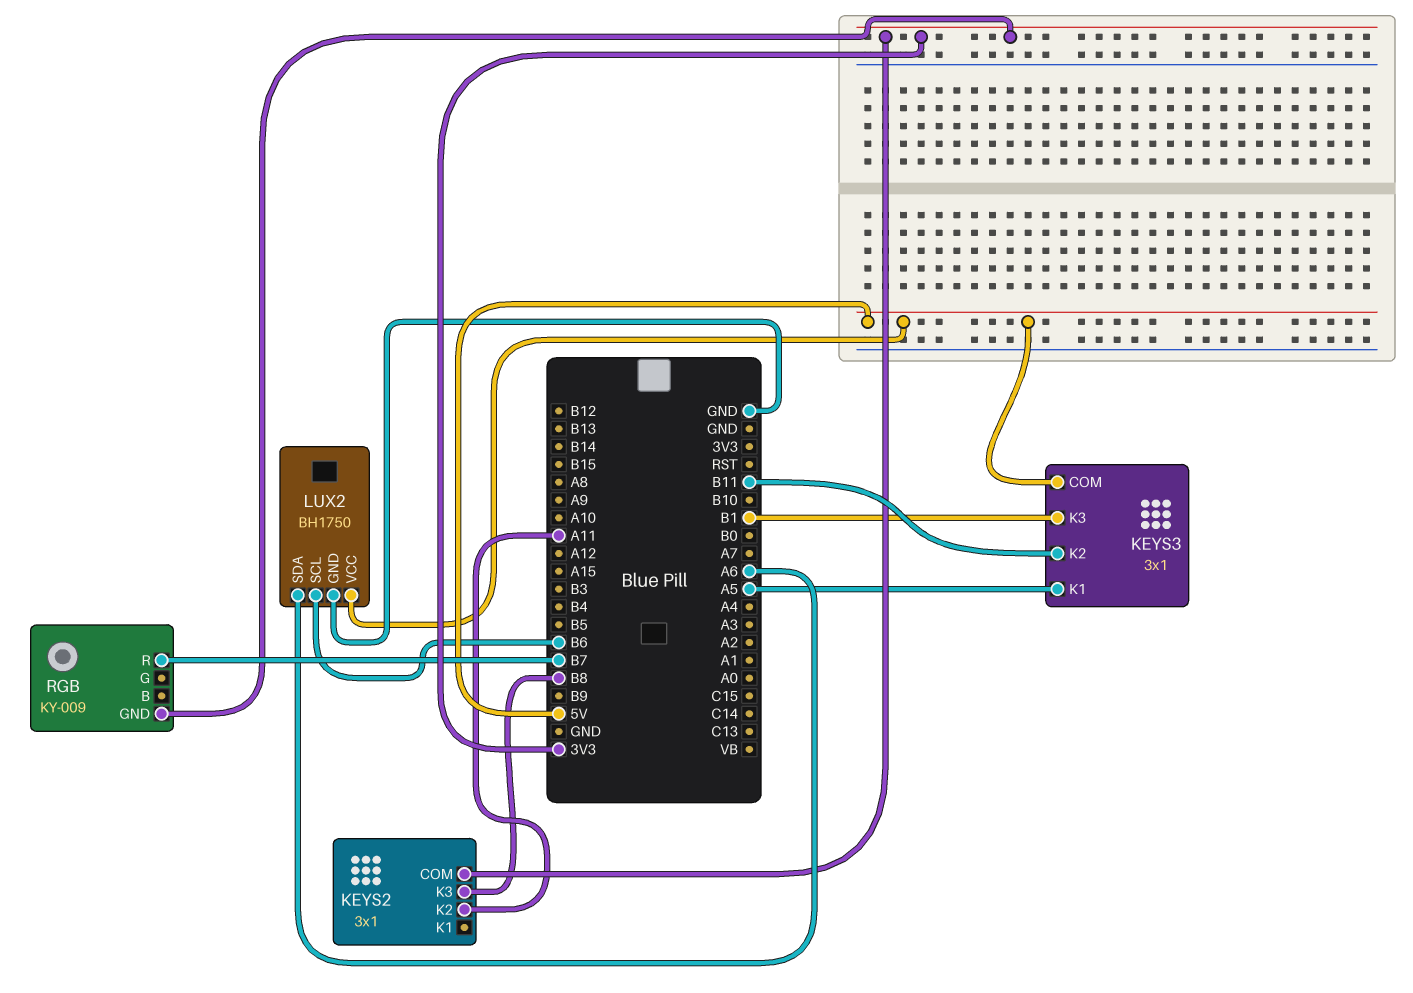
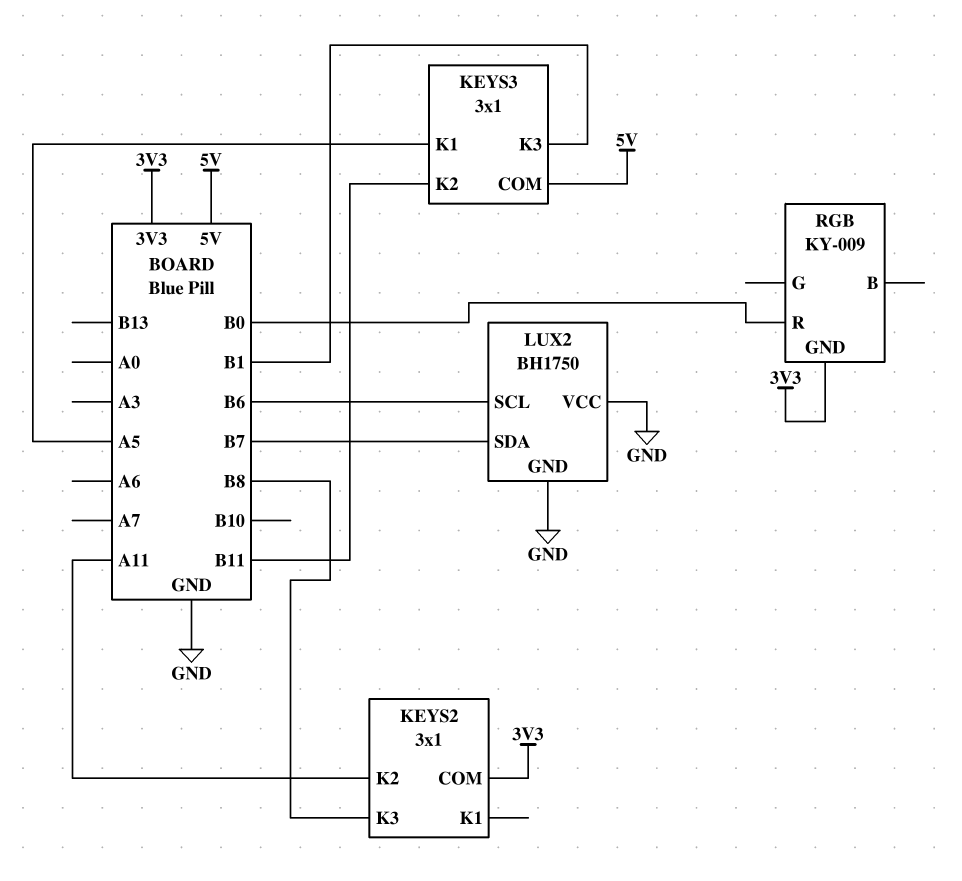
LUX2 pin SDA: A6 -> B7
LUX2 pin VCC: 5V -> GND
RGB pin R: B7 -> B0

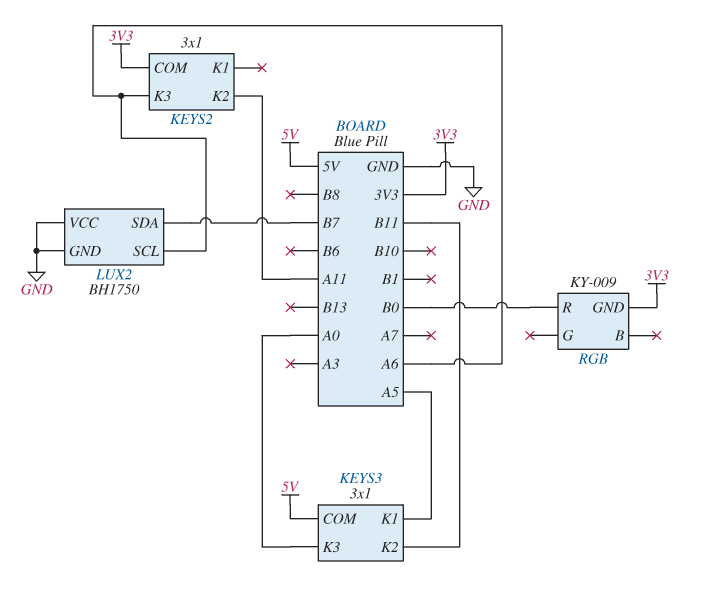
KEYS2 pin K3: B8 -> A6
KEYS3 pin K3: B1 -> A0
LUX2 pin SCL: B6 -> A6

